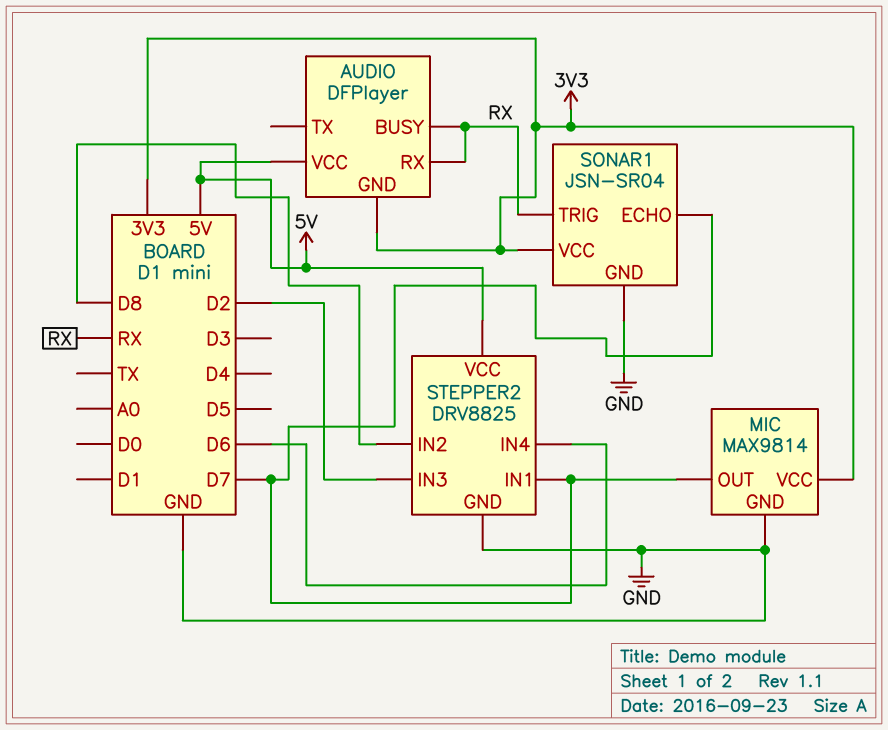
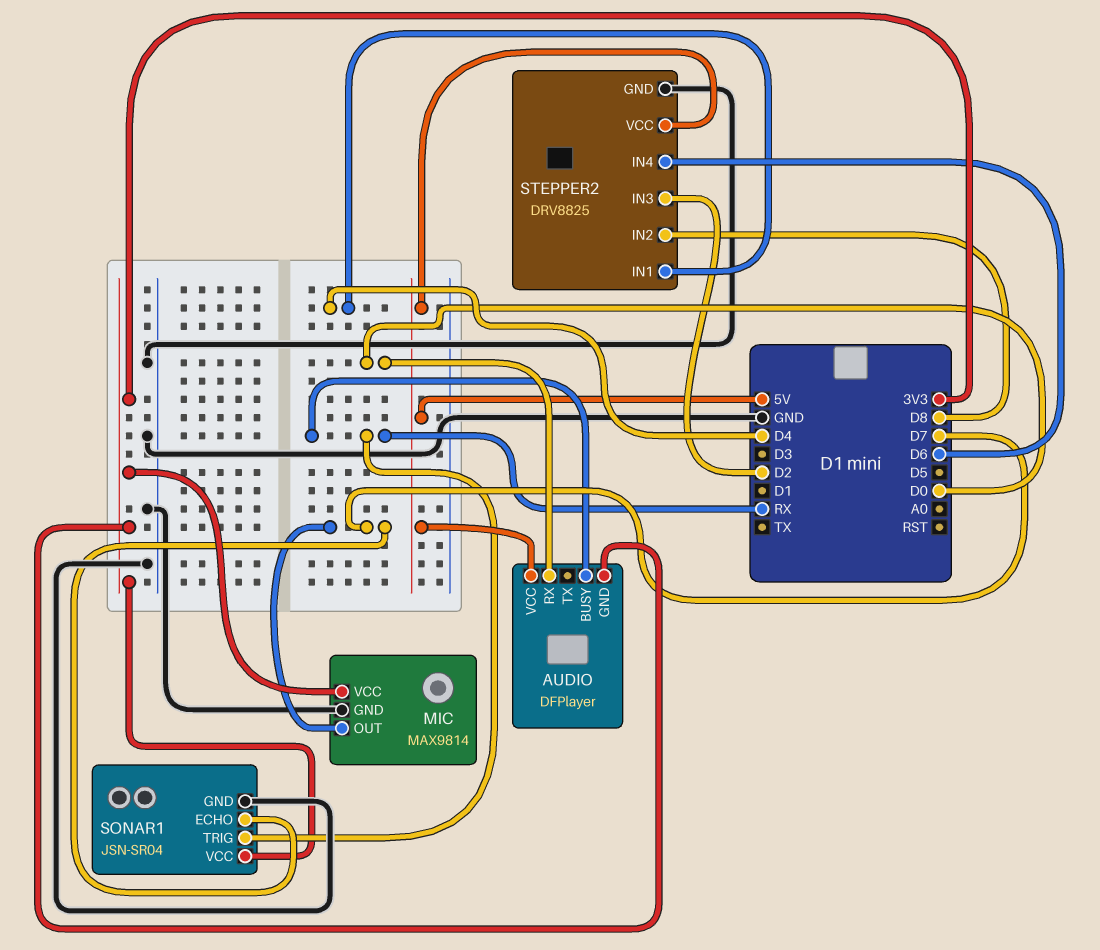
AUDIO pin RX: RX -> D0
STEPPER2 pin IN1: D7 -> D4

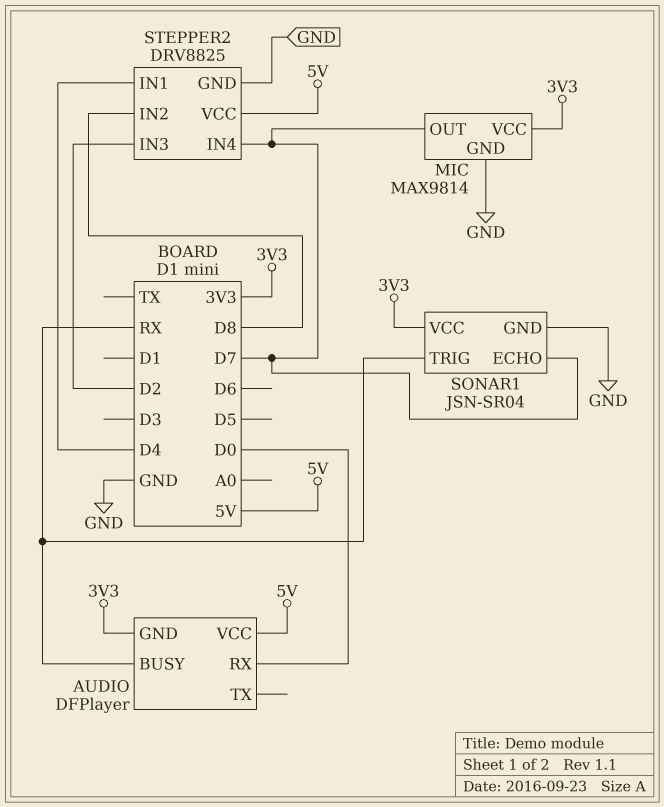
STEPPER2 pin IN4: D6 -> D7

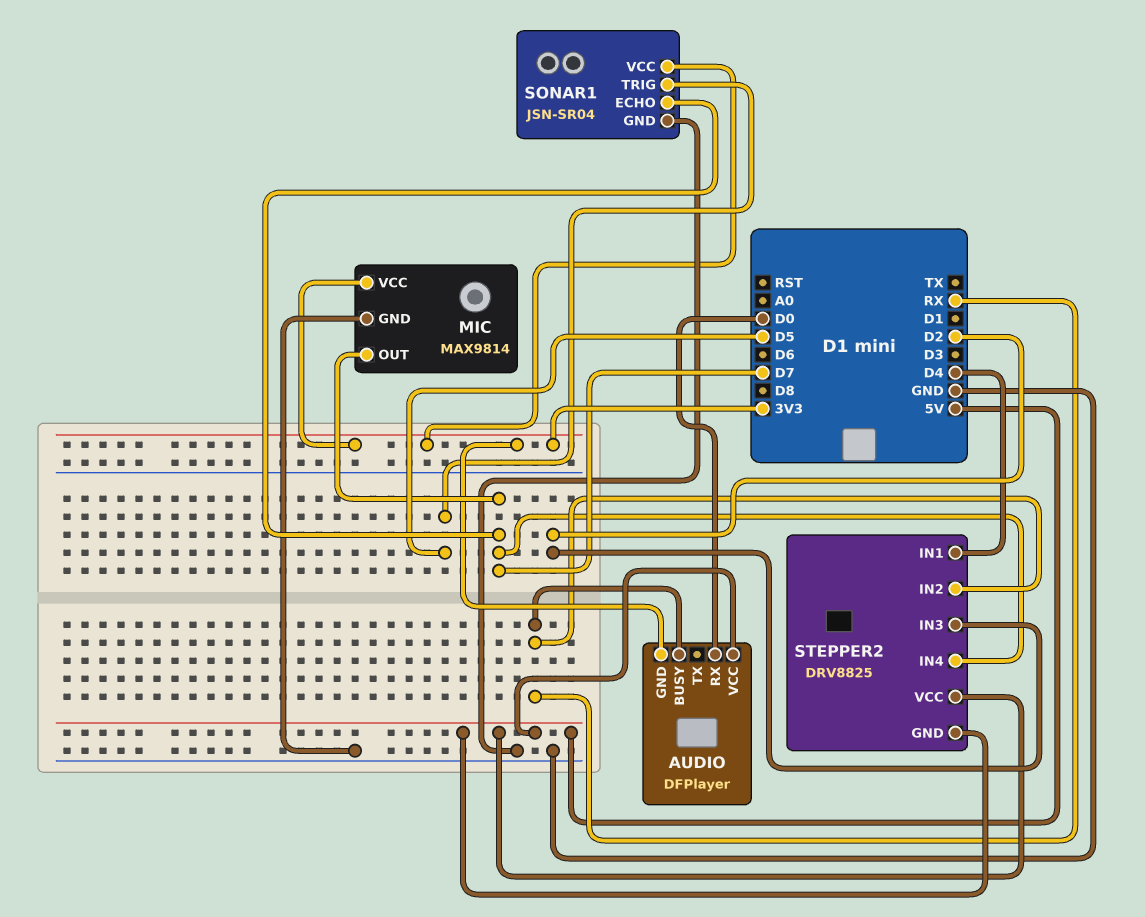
SONAR1 pin TRIG: RX -> D5
STEPPER2 pin GND: GND -> 5V
STEPPER2 pin IN2: D8 -> RX

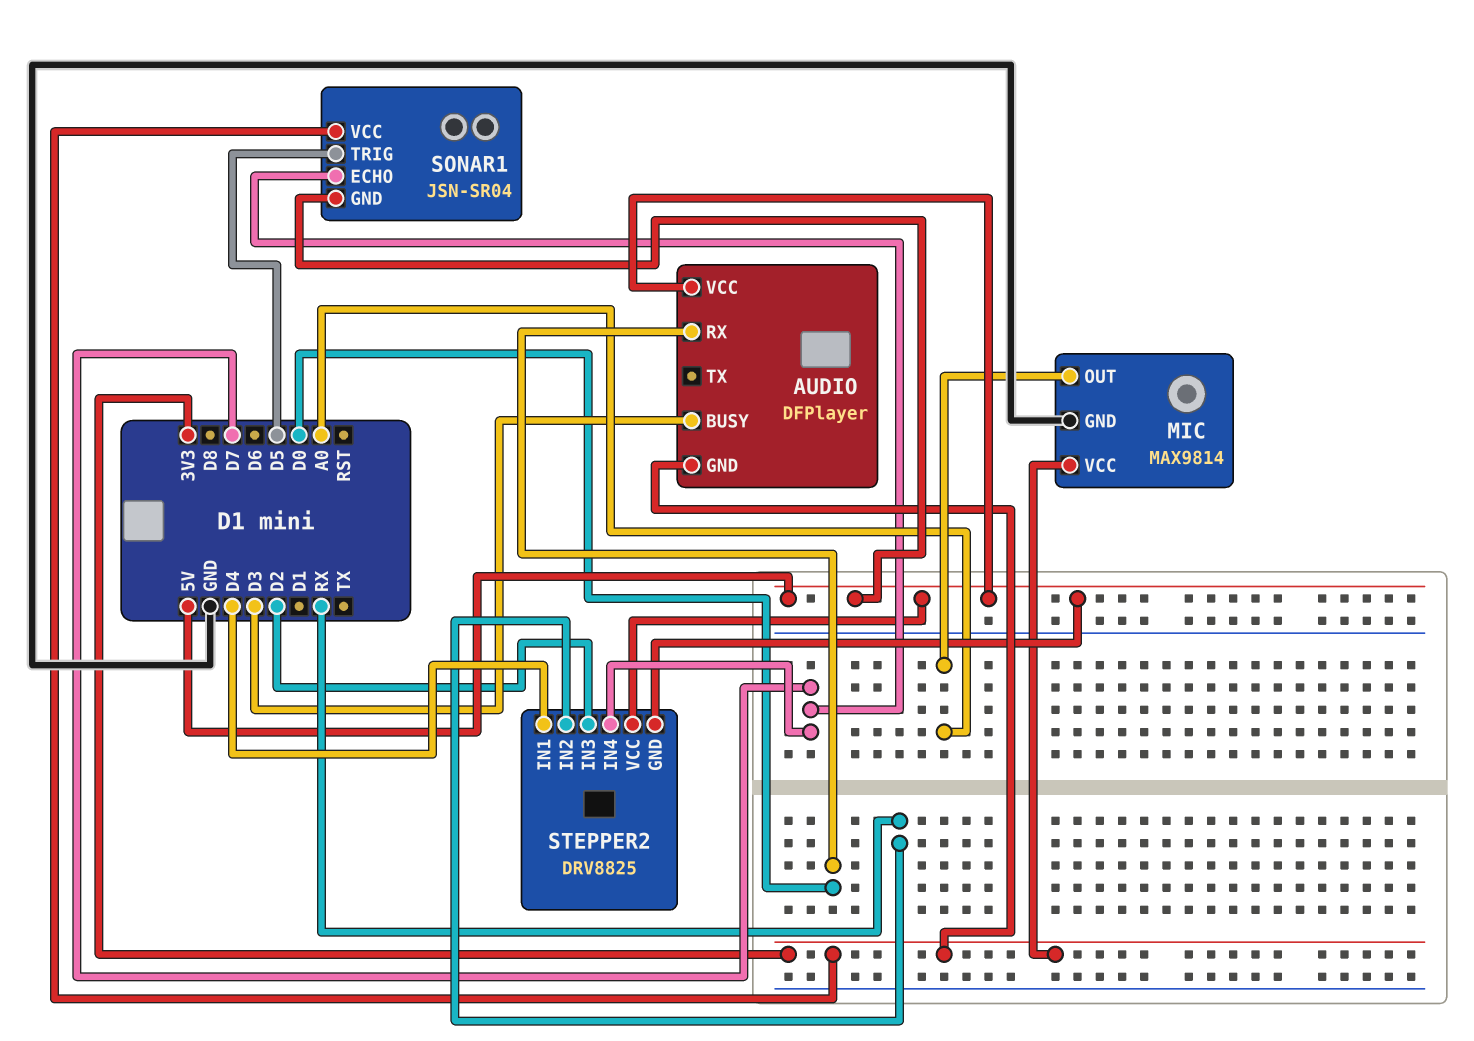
AUDIO pin BUSY: RX -> D3
MIC pin OUT: D7 -> A0
SONAR1 pin GND: GND -> 5V

